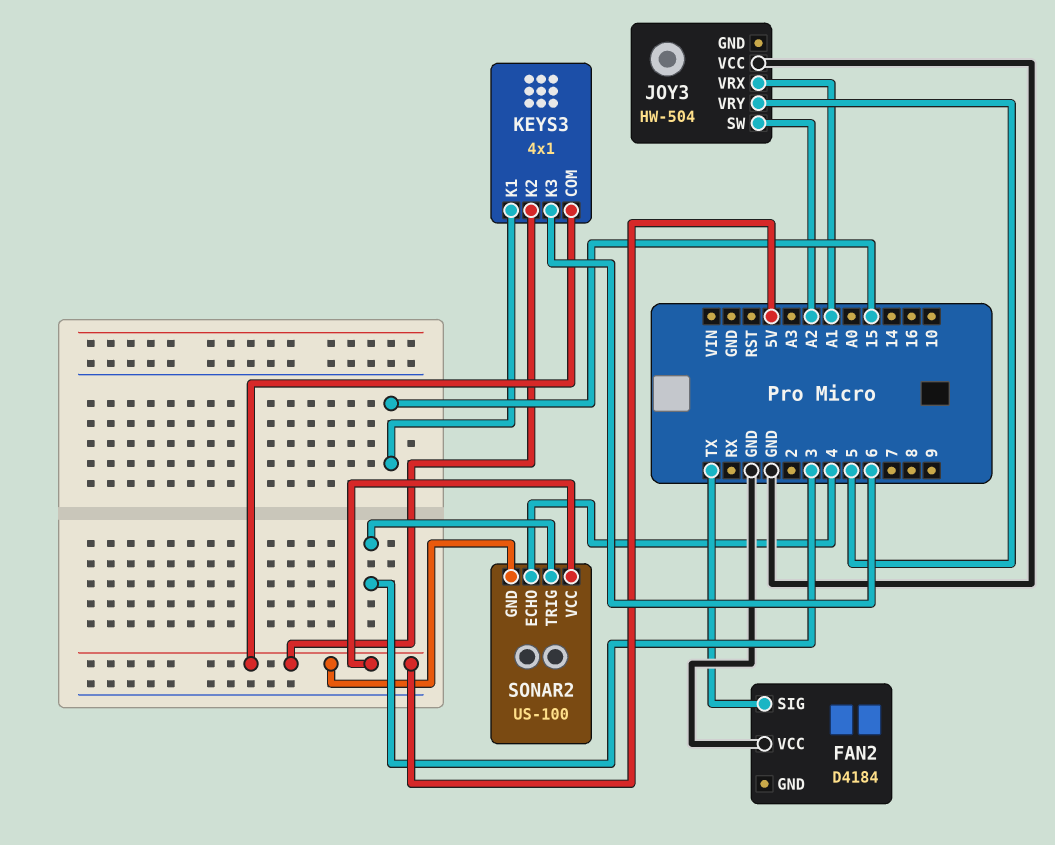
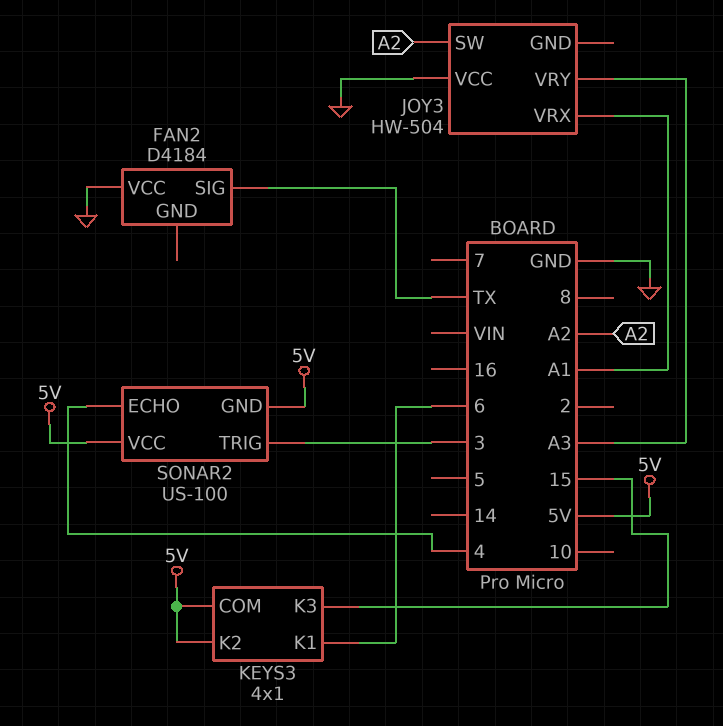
JOY3 pin VRY: 5 -> A3
KEYS3 pin K1: 15 -> 6
KEYS3 pin K3: 6 -> 15

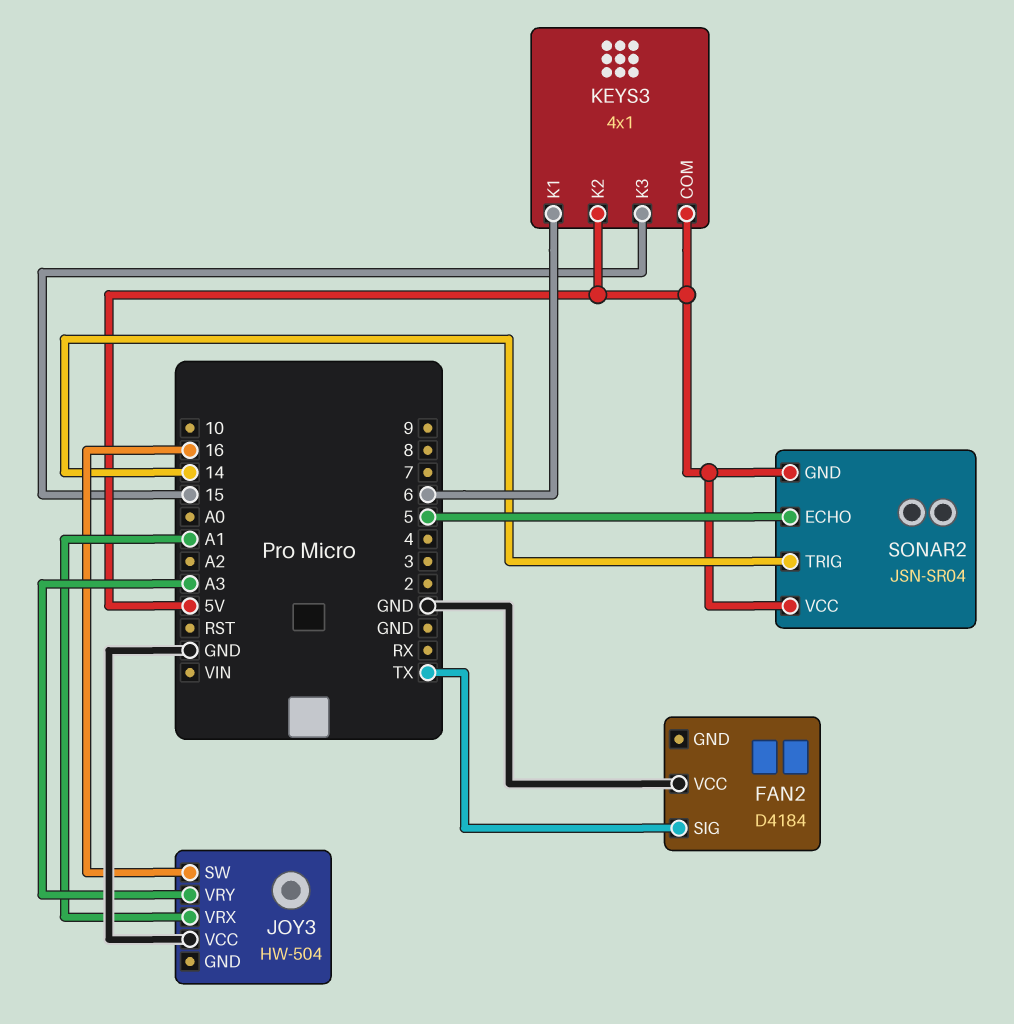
JOY3 pin SW: A2 -> 16
SONAR2: US-100 -> JSN-SR04
SONAR2 pin ECHO: 4 -> 5
SONAR2 pin TRIG: 3 -> 14

